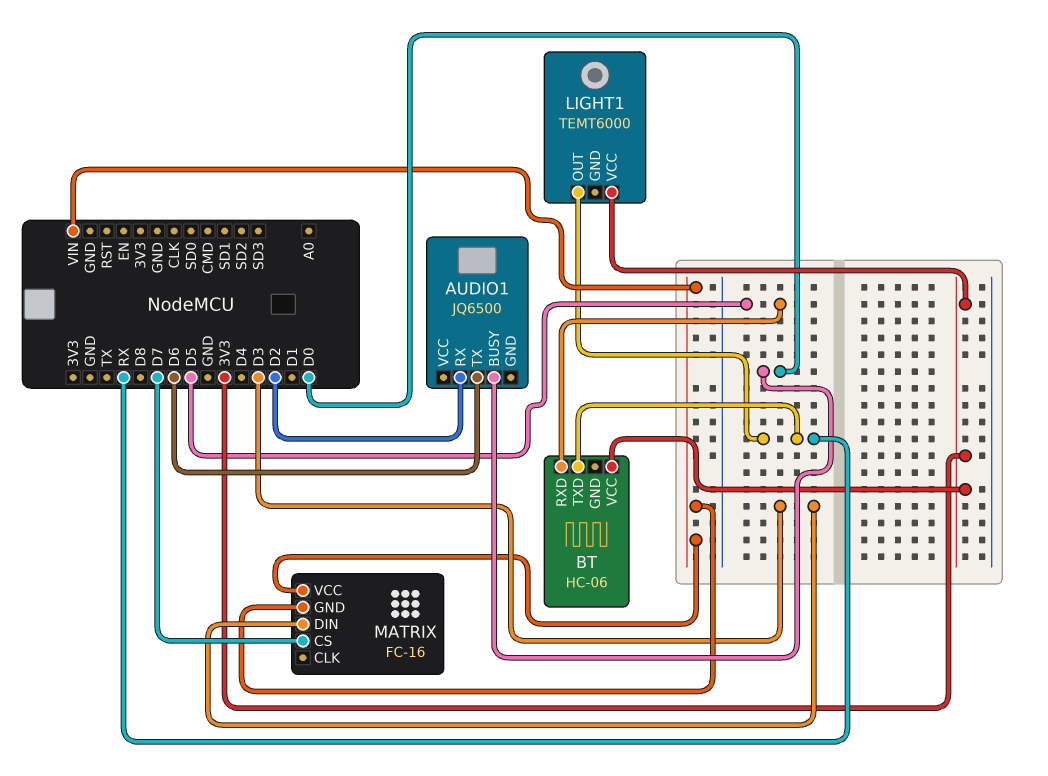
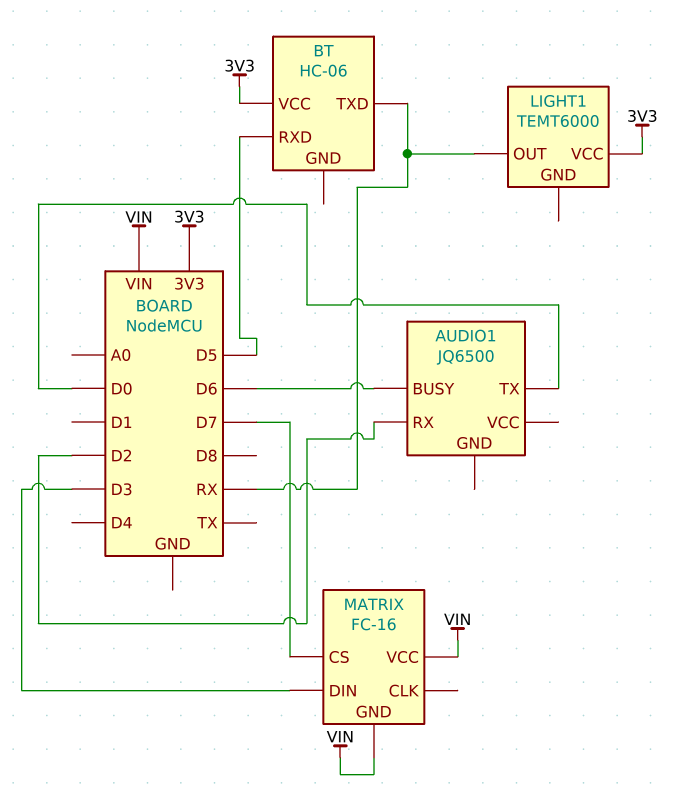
AUDIO1 pin BUSY: D0 -> D6
AUDIO1 pin TX: D6 -> D0

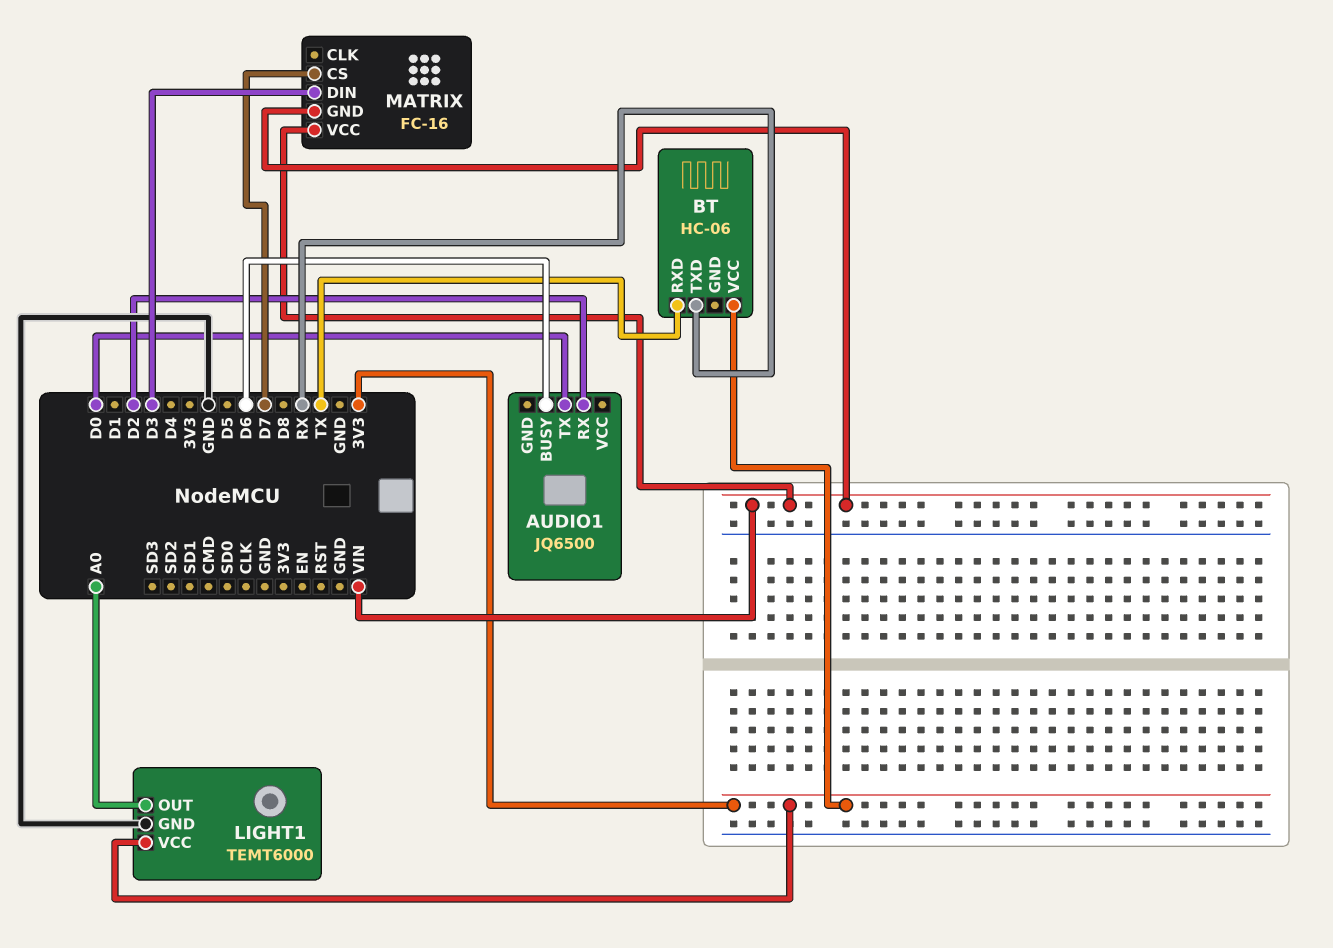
BT pin RXD: D5 -> TX
LIGHT1 pin GND: none -> GND
LIGHT1 pin OUT: RX -> A0

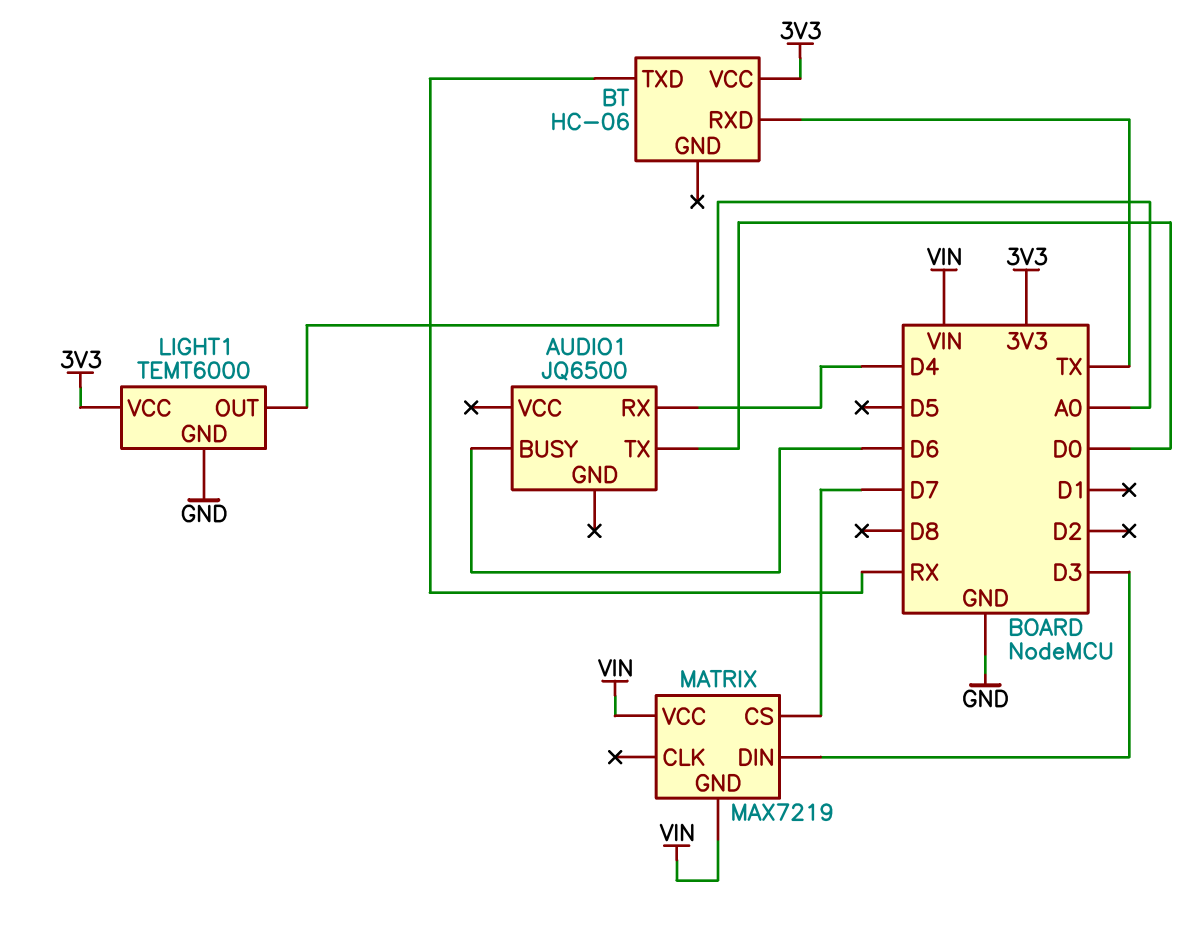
AUDIO1 pin RX: D2 -> D4
MATRIX: FC-16 -> MAX7219

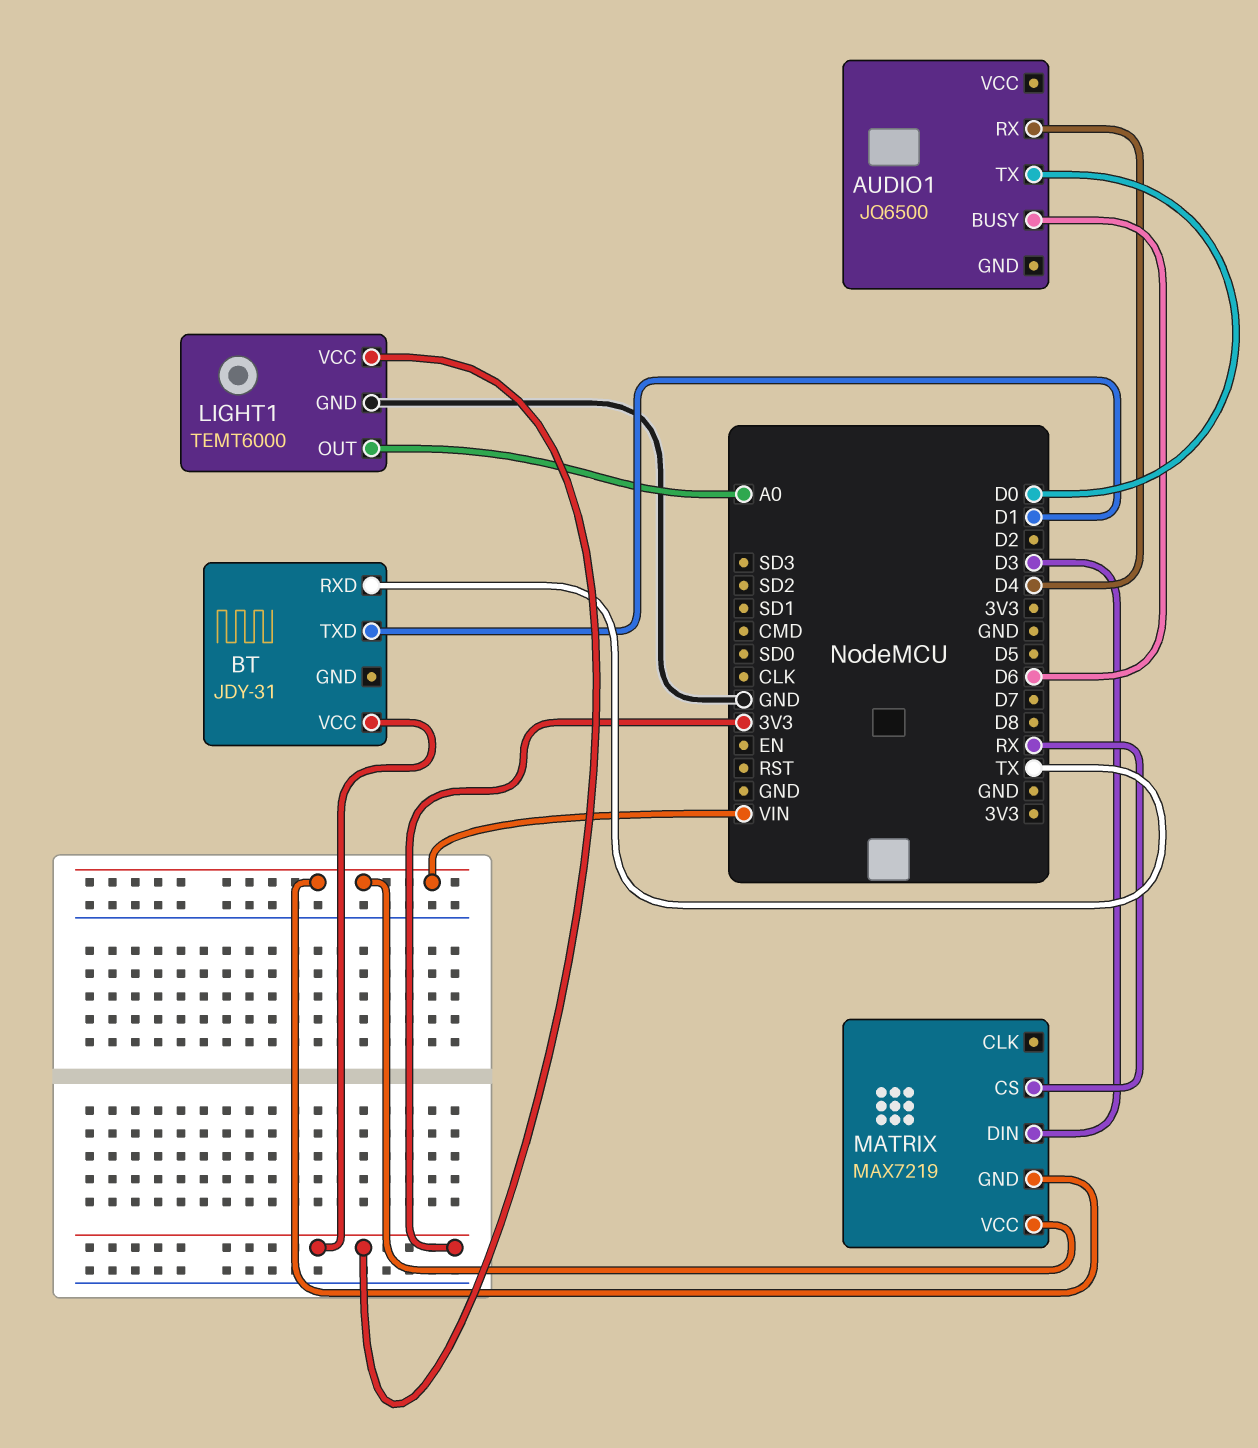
BT: HC-06 -> JDY-31
BT pin TXD: RX -> D1
MATRIX pin CS: D7 -> RX

